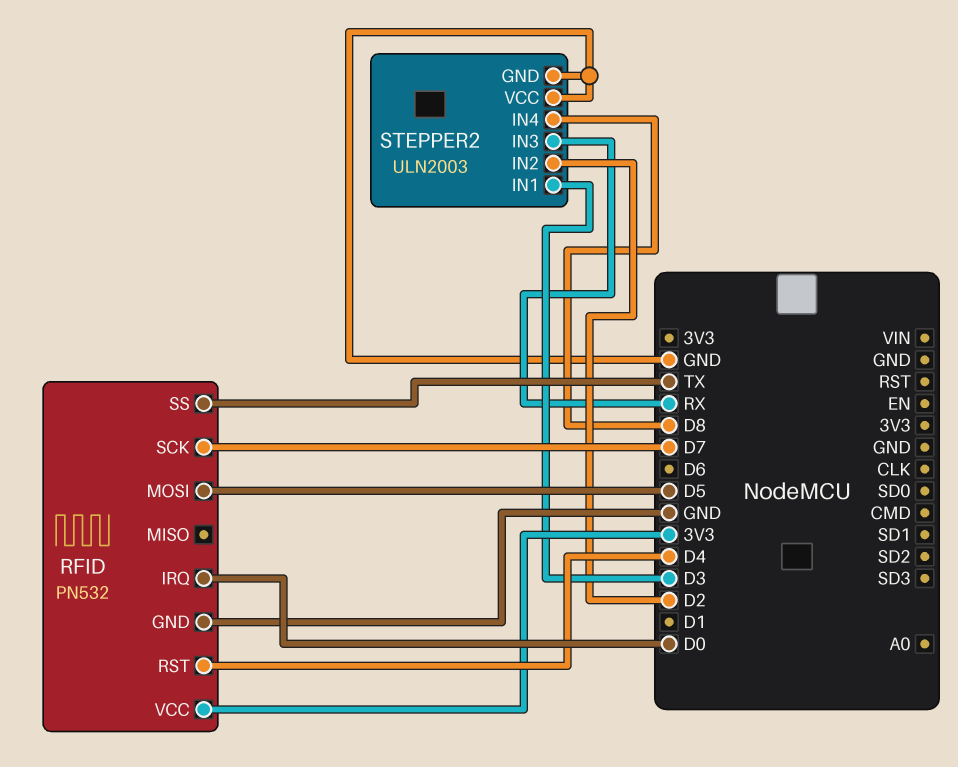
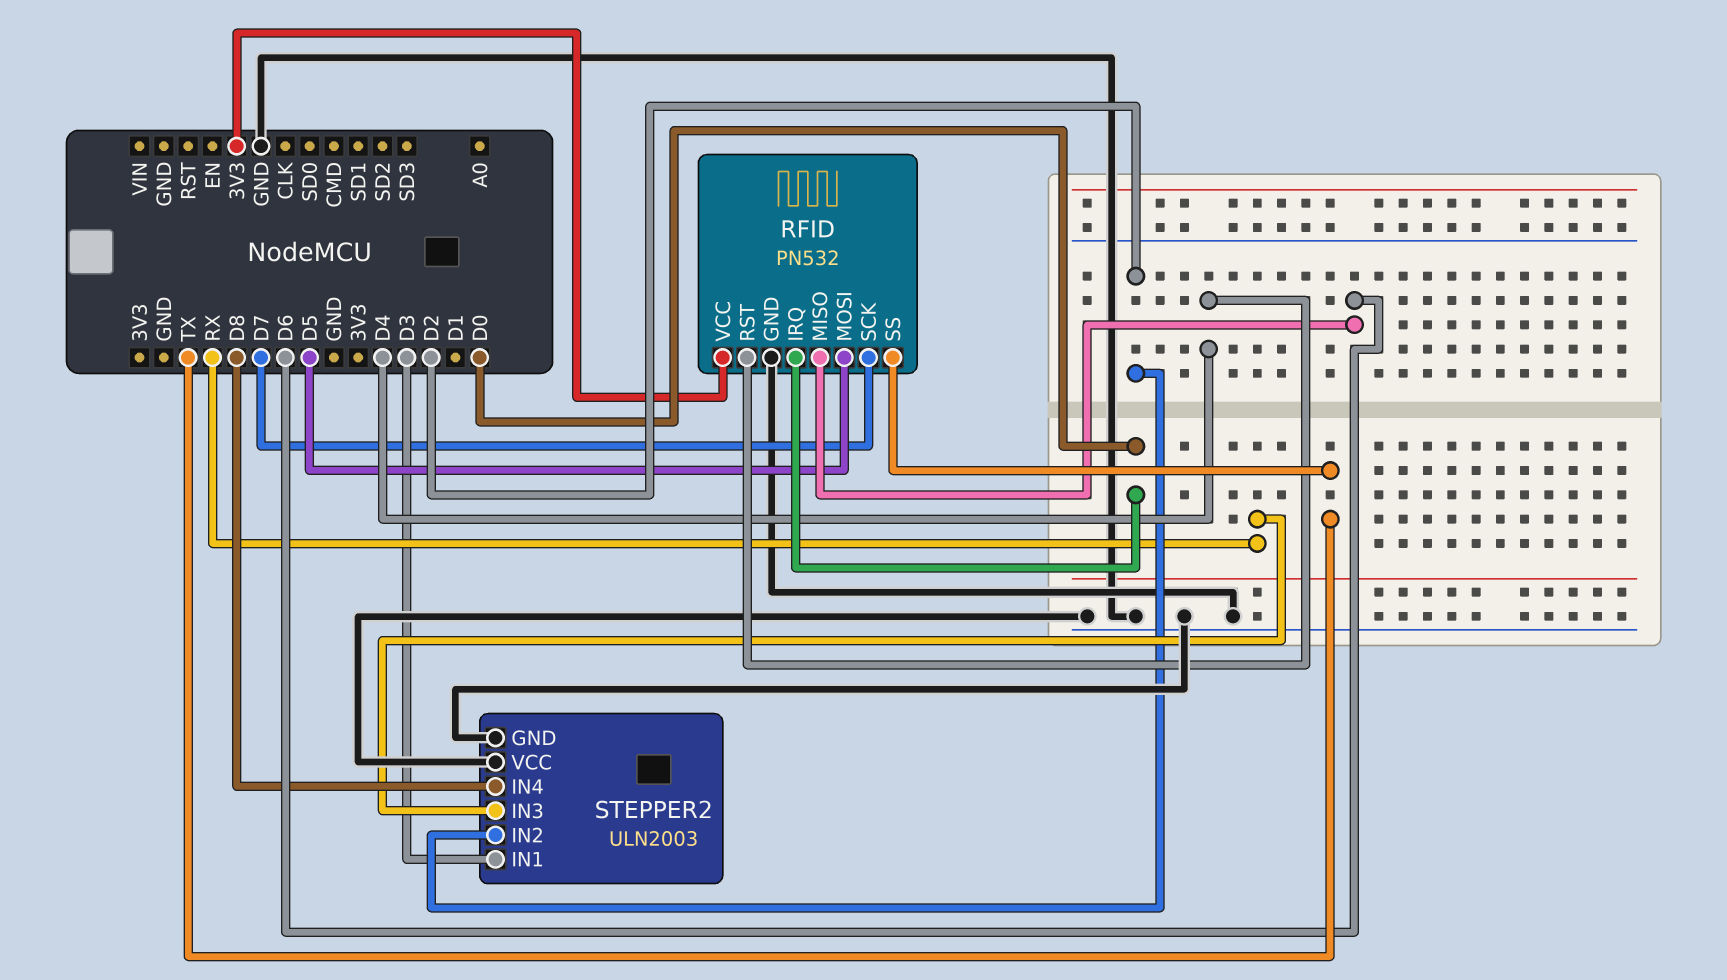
RFID pin MISO: none -> D6

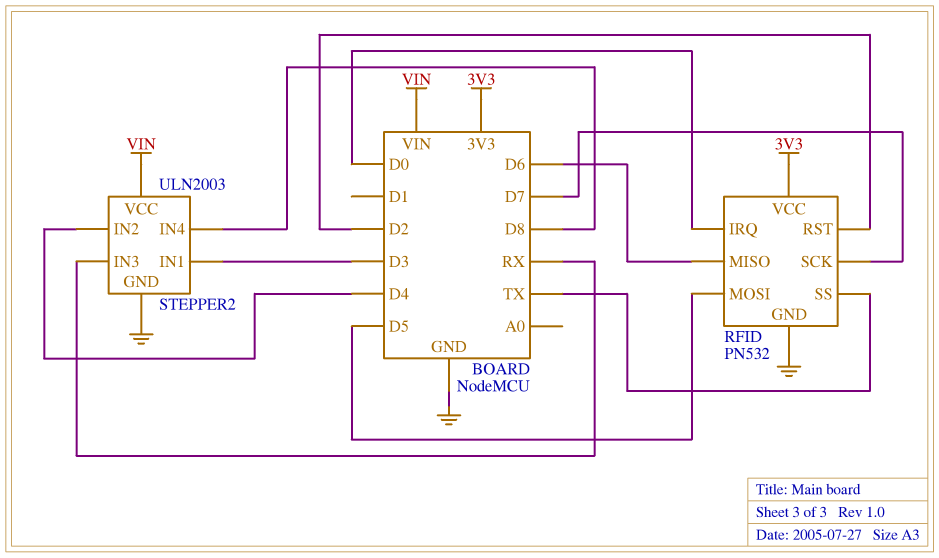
RFID pin RST: D4 -> D2
STEPPER2 pin IN2: D2 -> D4
STEPPER2 pin VCC: GND -> VIN

